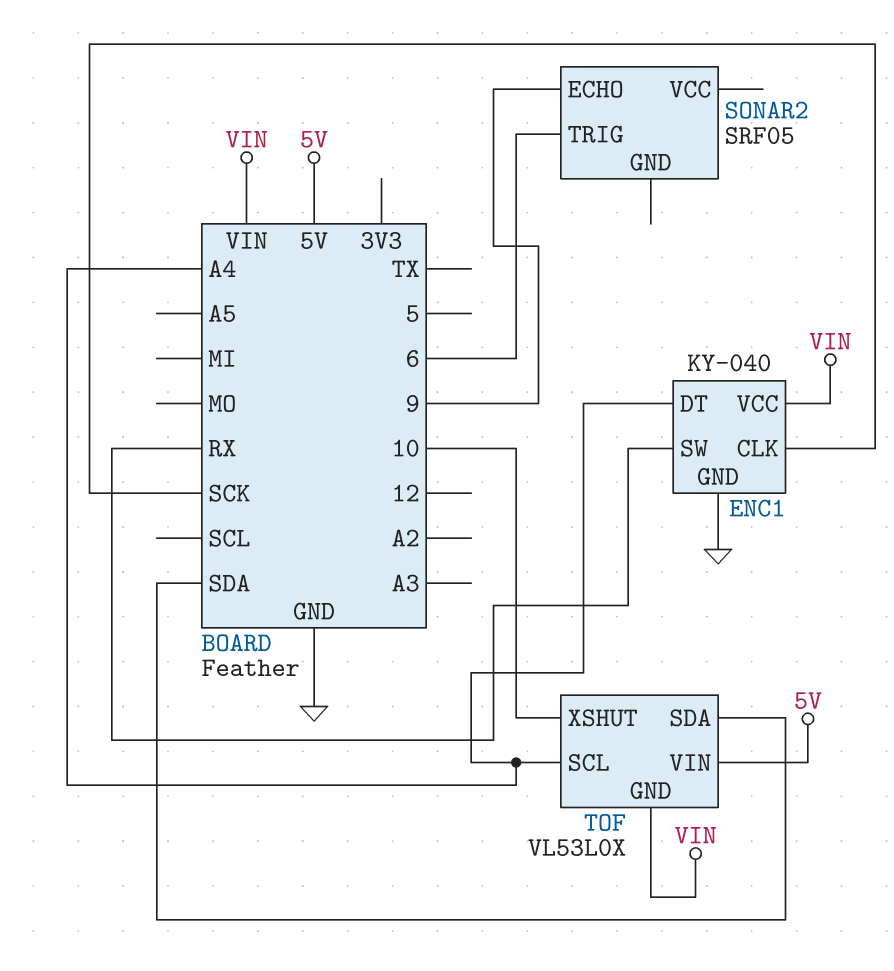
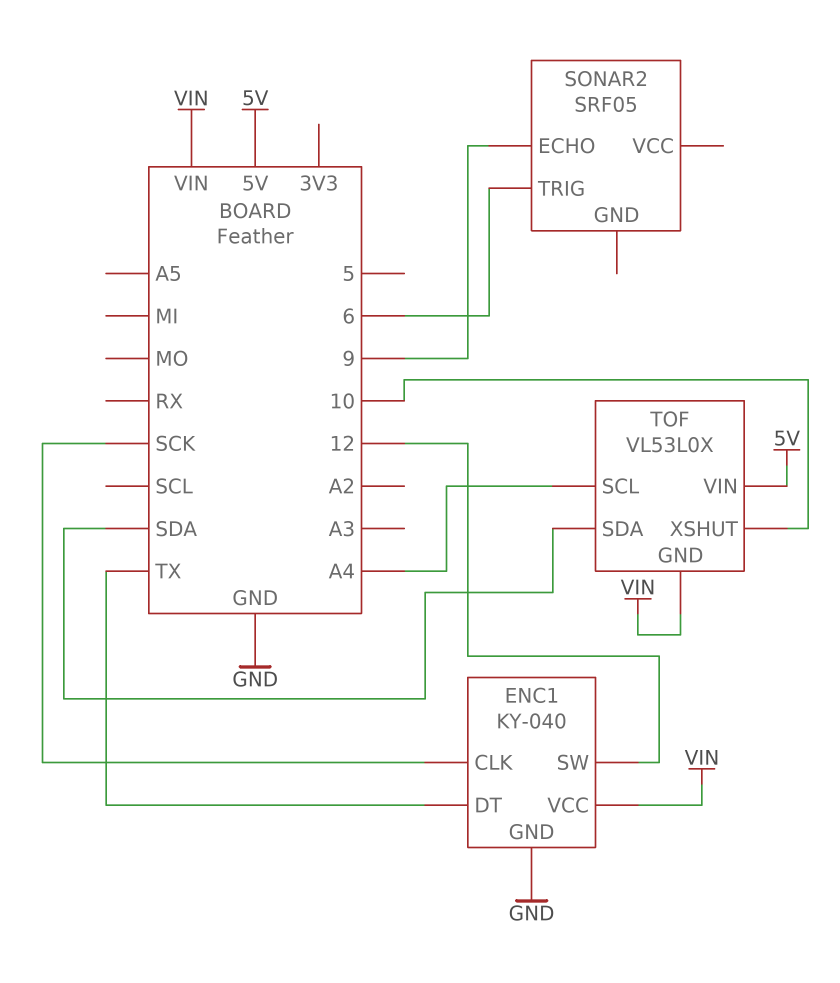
ENC1 pin DT: A4 -> TX
ENC1 pin SW: RX -> 12

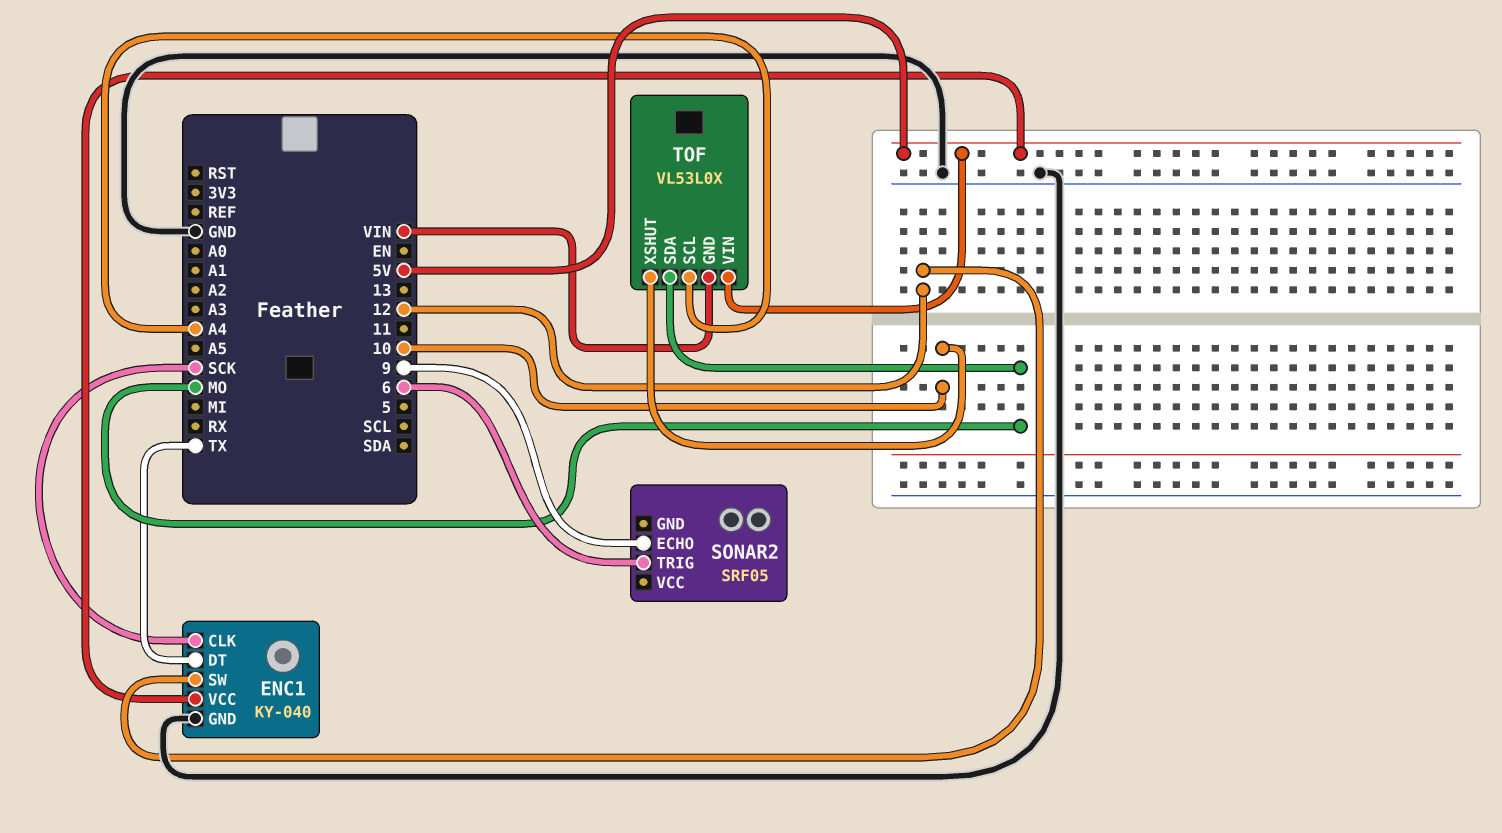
ENC1 pin VCC: VIN -> 5V
TOF pin SDA: SDA -> MO

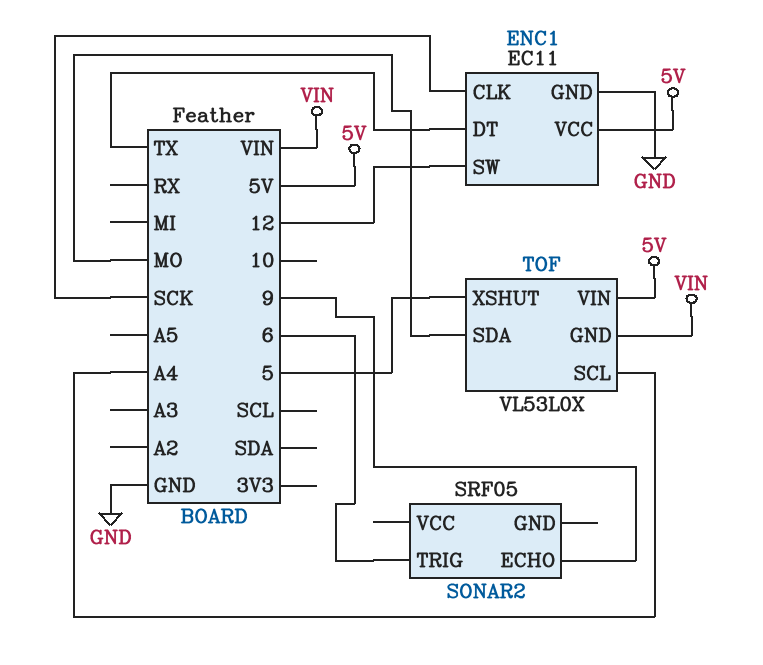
ENC1: KY-040 -> EC11
TOF pin XSHUT: 10 -> 5

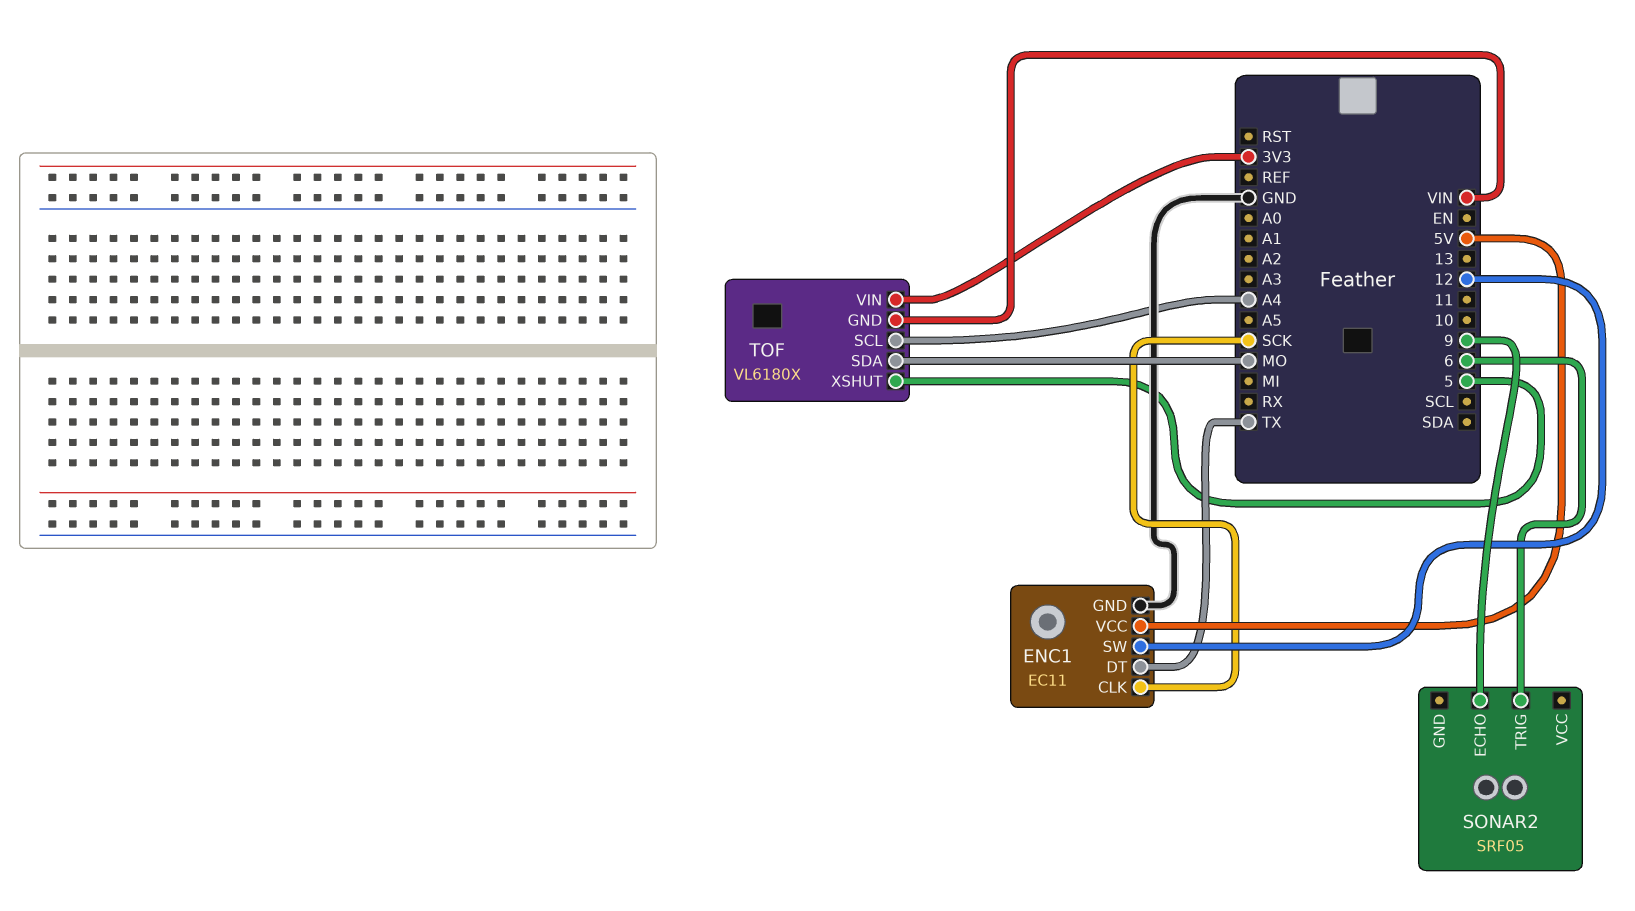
TOF: VL53L0X -> VL6180X
TOF pin VIN: 5V -> 3V3

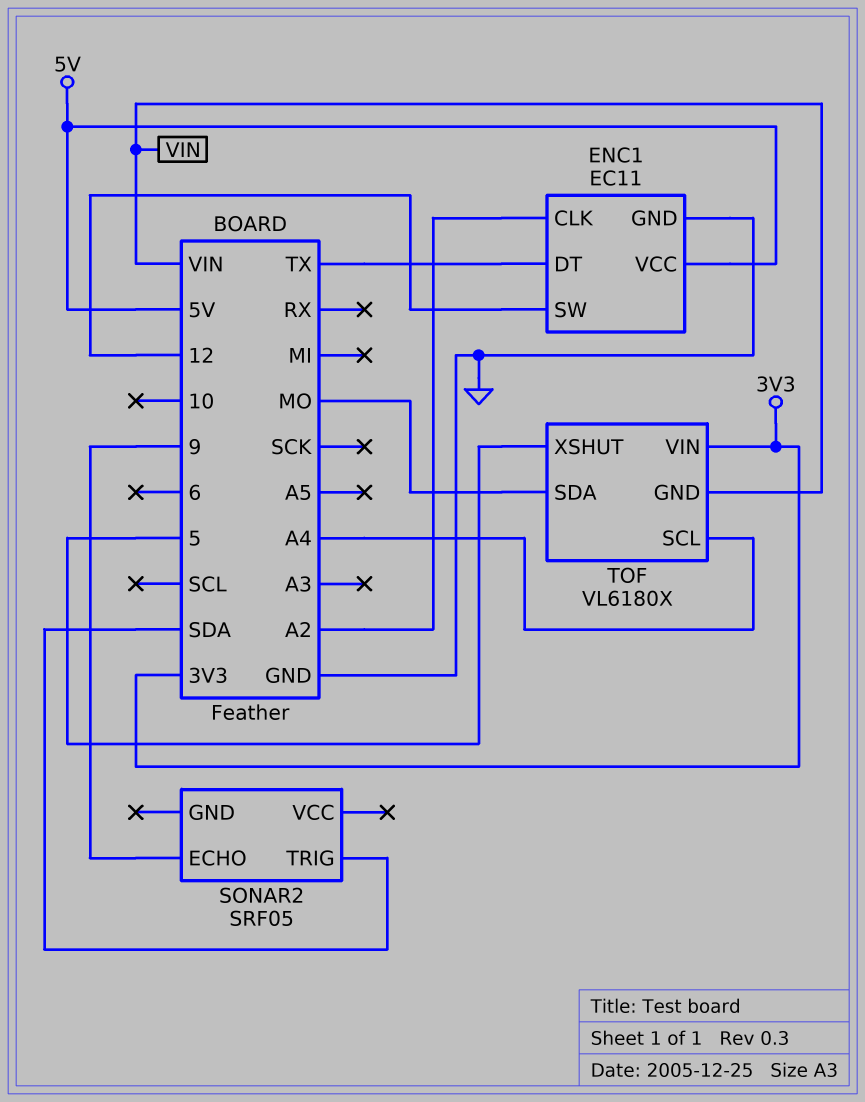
ENC1 pin CLK: SCK -> A2
SONAR2 pin TRIG: 6 -> SDA

